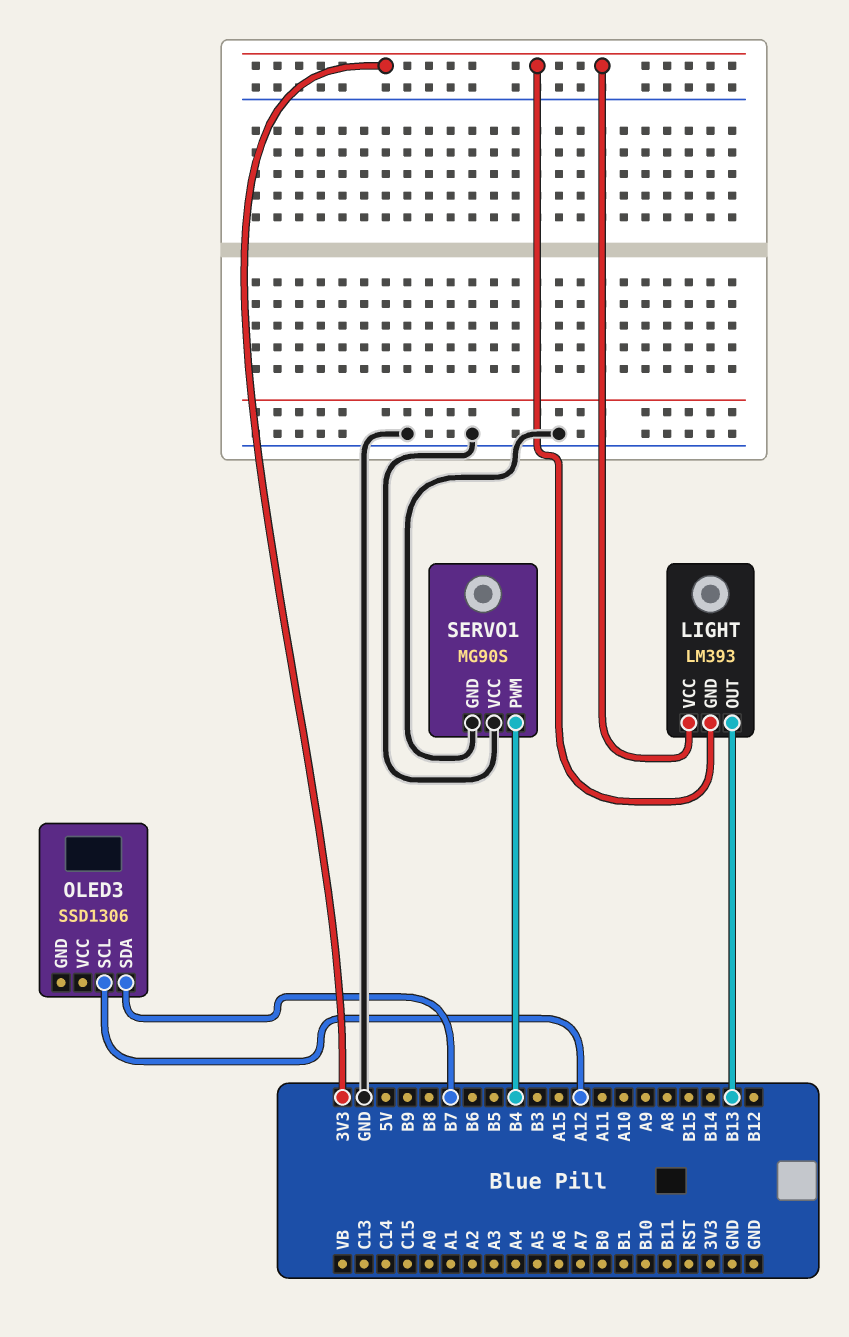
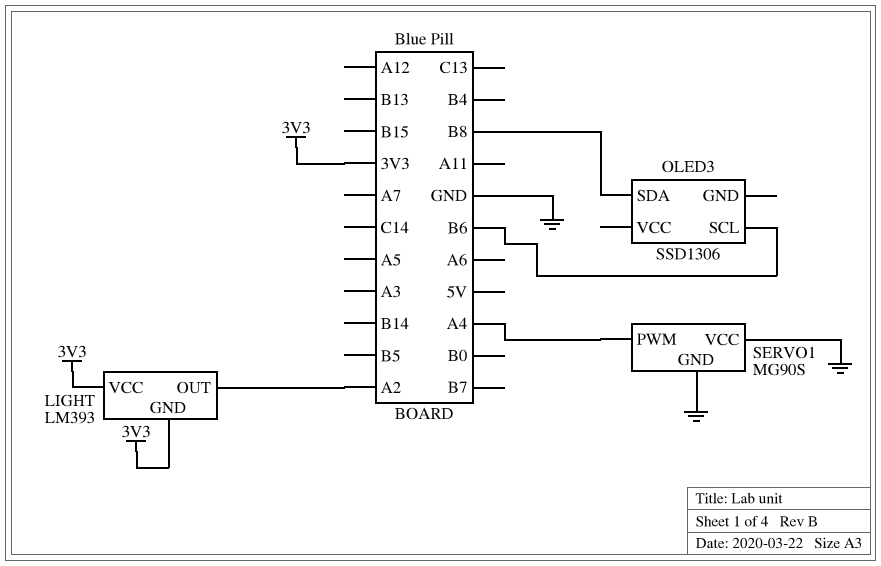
LIGHT pin OUT: B13 -> A2
OLED3 pin SCL: A12 -> B6
OLED3 pin SDA: B7 -> B8
SERVO1 pin PWM: B4 -> A4

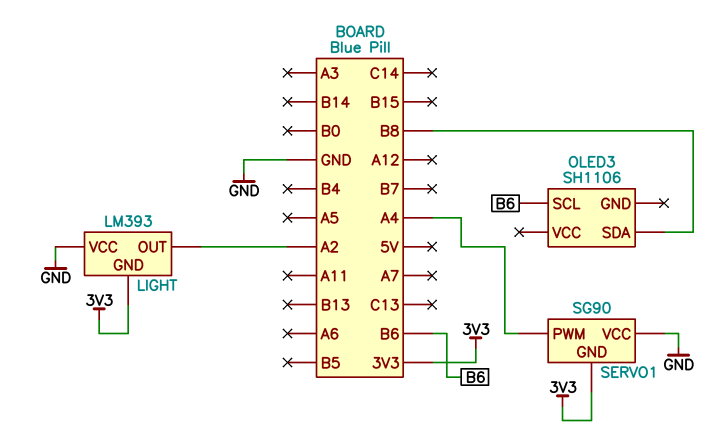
LIGHT pin VCC: 3V3 -> GND
OLED3: SSD1306 -> SH1106
SERVO1: MG90S -> SG90
SERVO1 pin GND: GND -> 3V3

